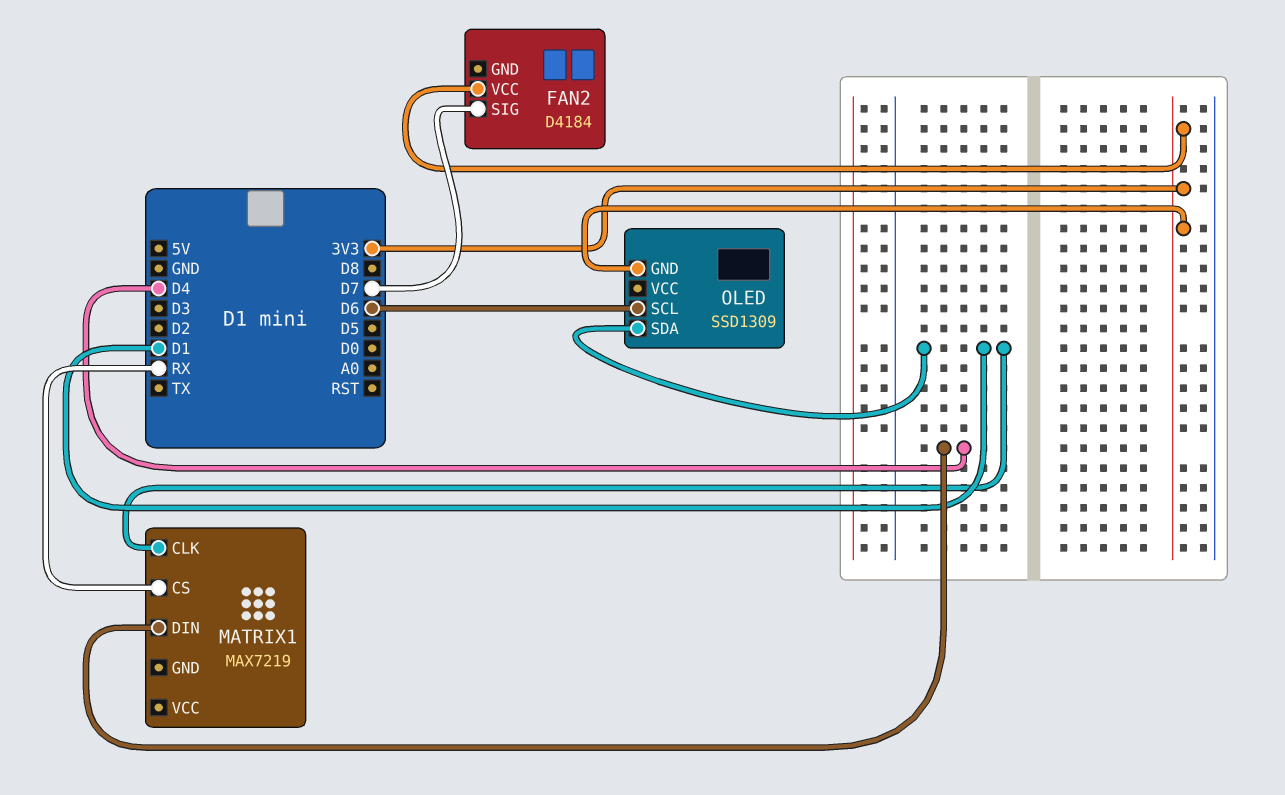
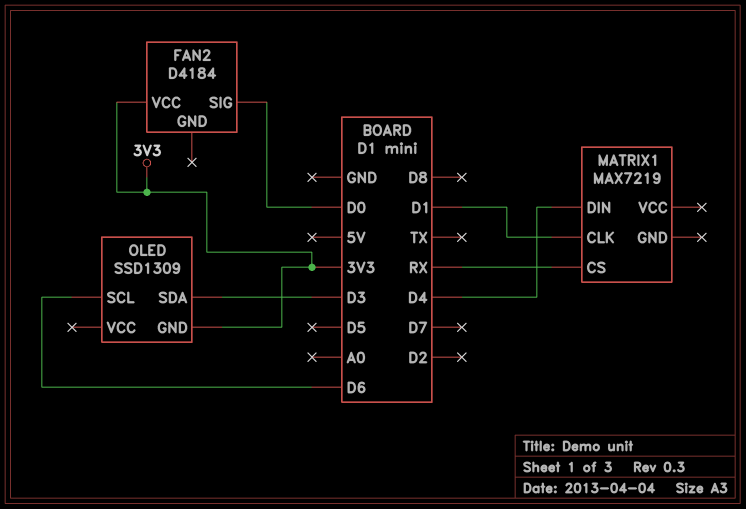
FAN2 pin SIG: D7 -> D0
OLED pin SDA: D1 -> D3

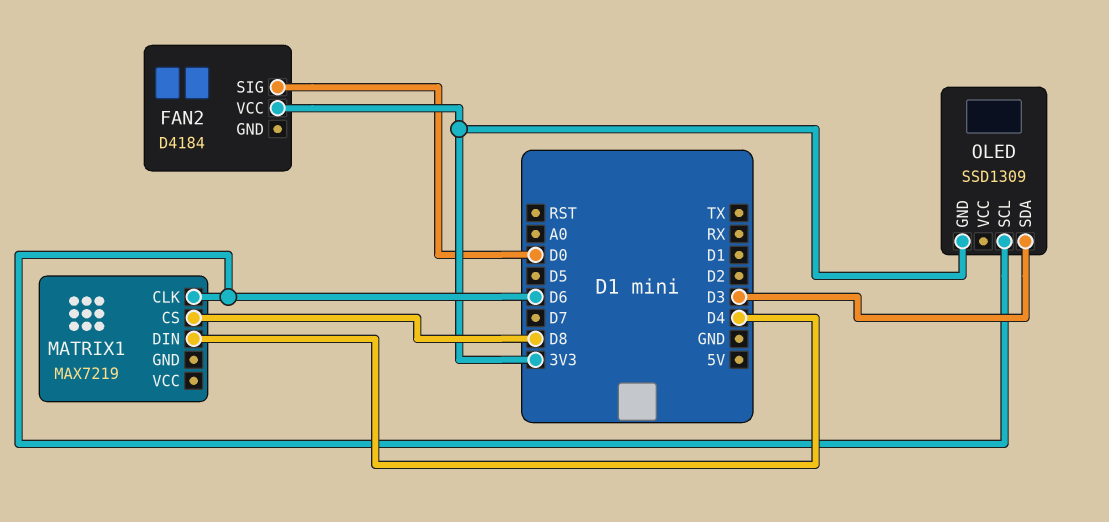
MATRIX1 pin CLK: D1 -> D6
MATRIX1 pin CS: RX -> D8

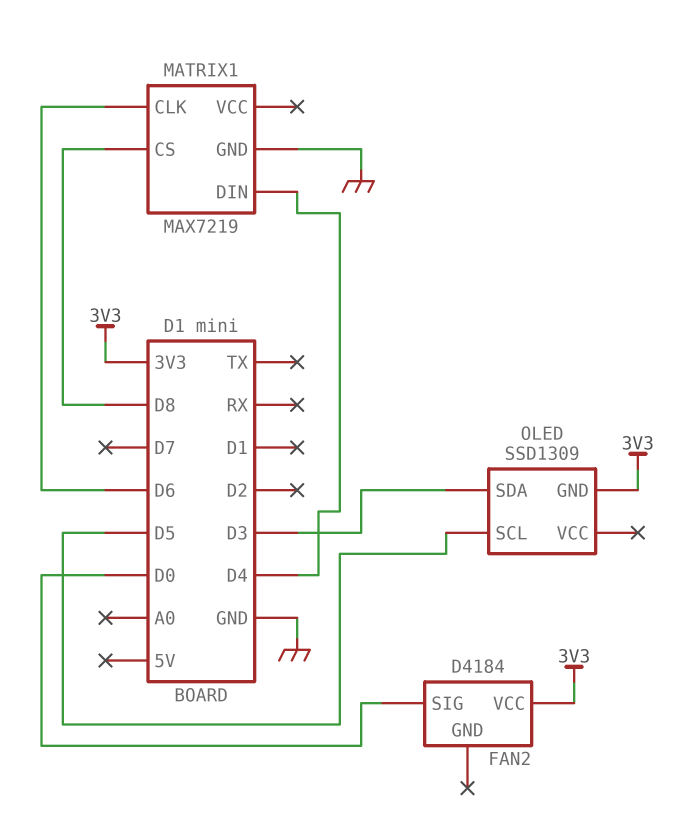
MATRIX1 pin GND: none -> GND
OLED pin SCL: D6 -> D5

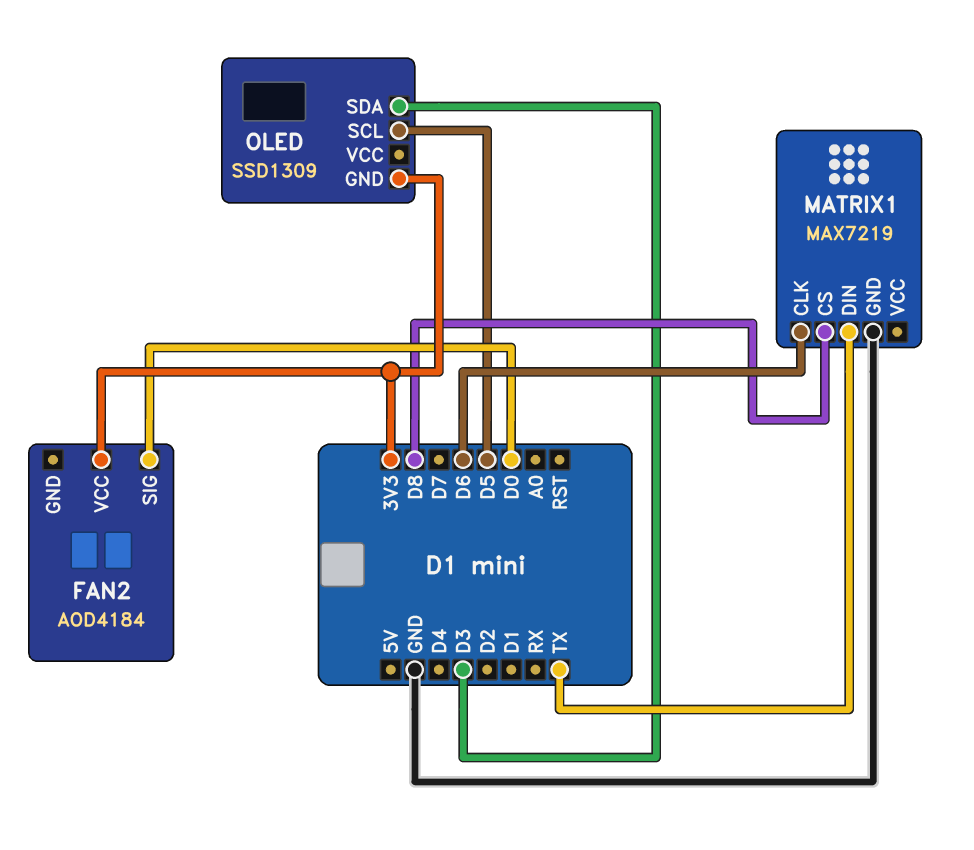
FAN2: D4184 -> AOD4184
MATRIX1 pin DIN: D4 -> TX

